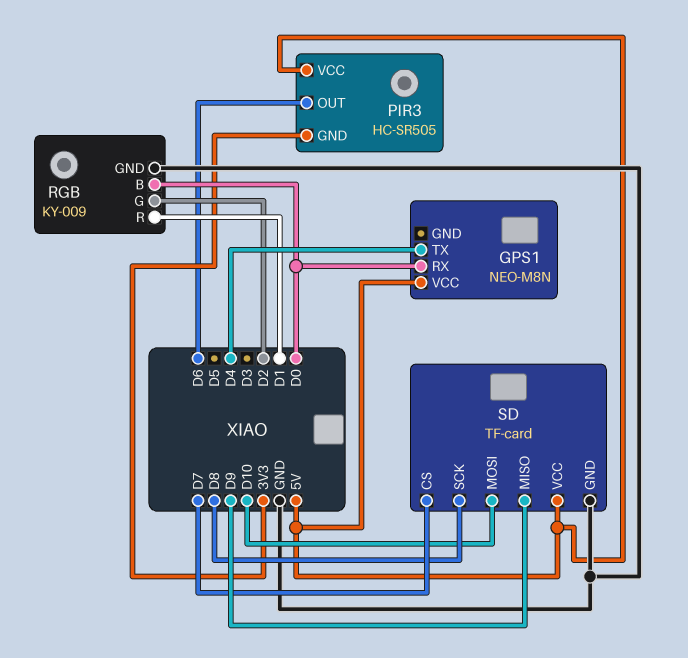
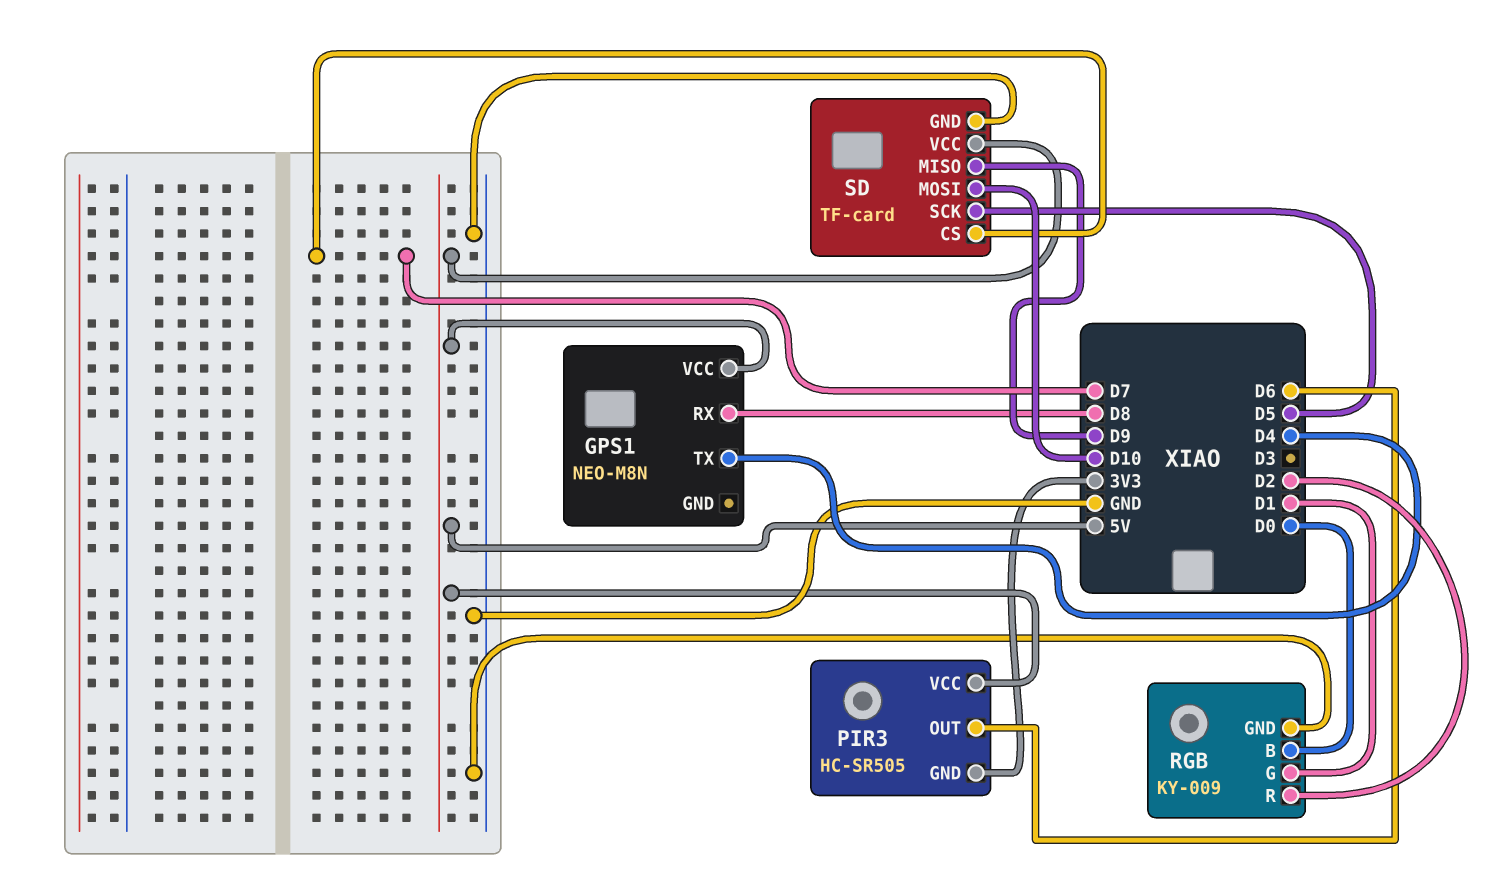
GPS1 pin RX: D0 -> D8
RGB pin G: D2 -> D1
RGB pin R: D1 -> D2
SD pin SCK: D8 -> D5

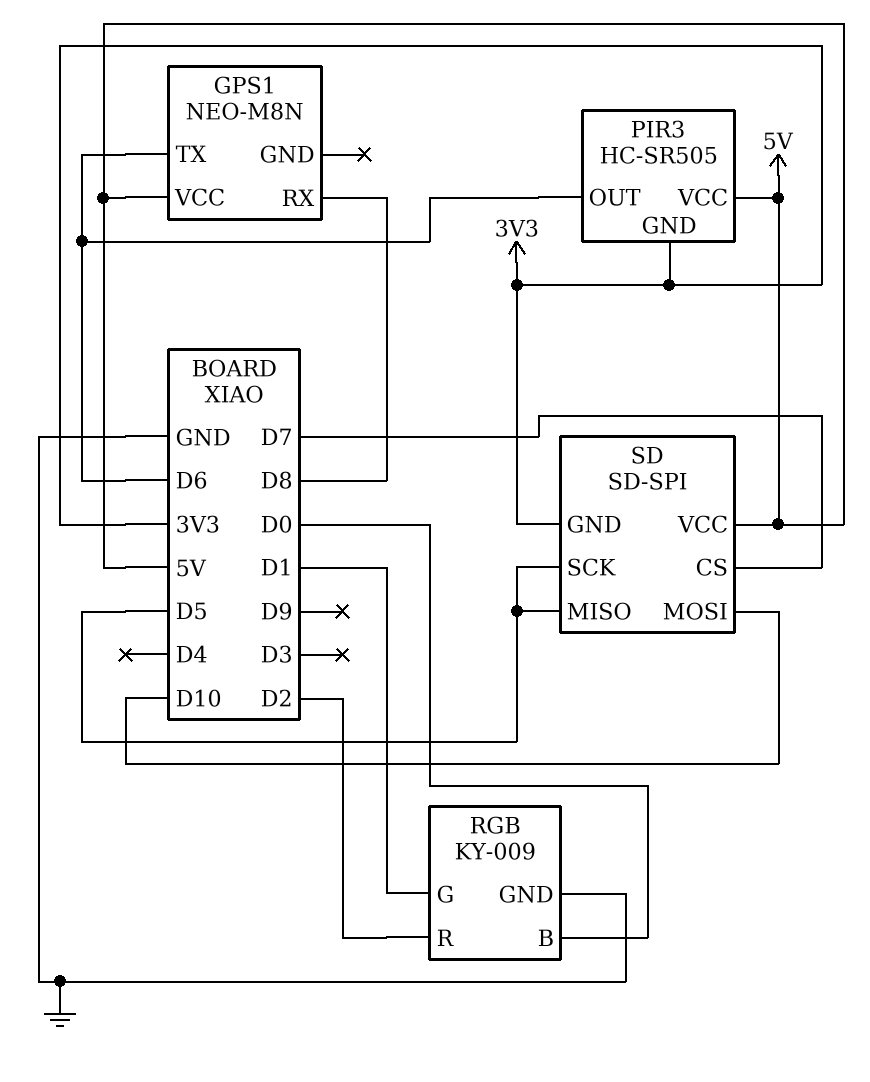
GPS1 pin TX: D4 -> D6
SD: TF-card -> SD-SPI
SD pin GND: GND -> 3V3
SD pin MISO: D9 -> D5

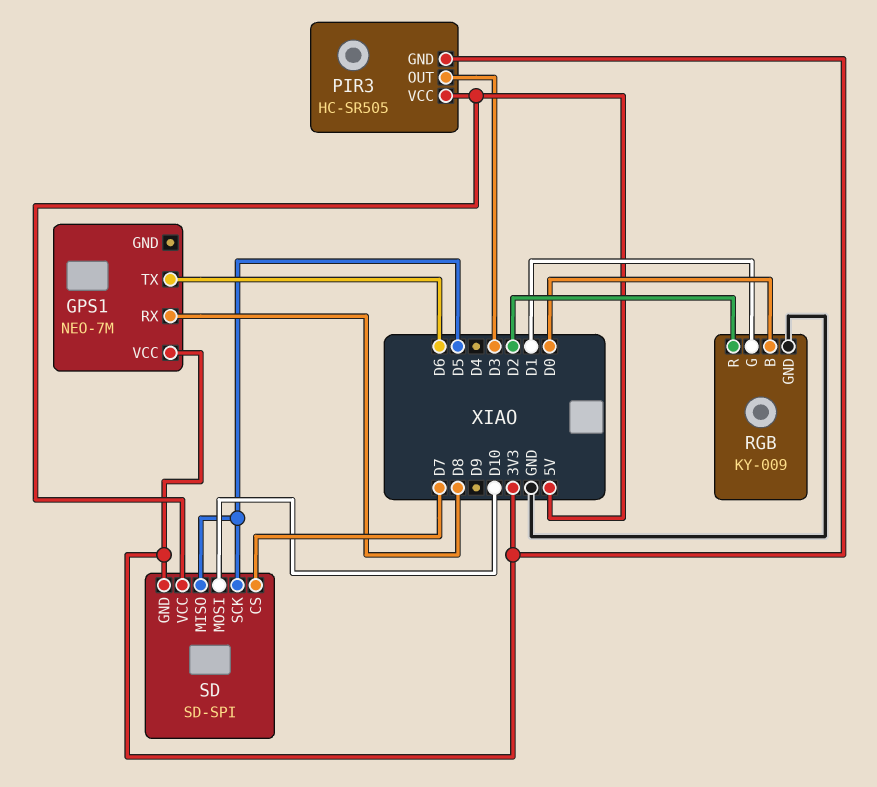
GPS1: NEO-M8N -> NEO-7M
GPS1 pin VCC: 5V -> 3V3
PIR3 pin OUT: D6 -> D3

